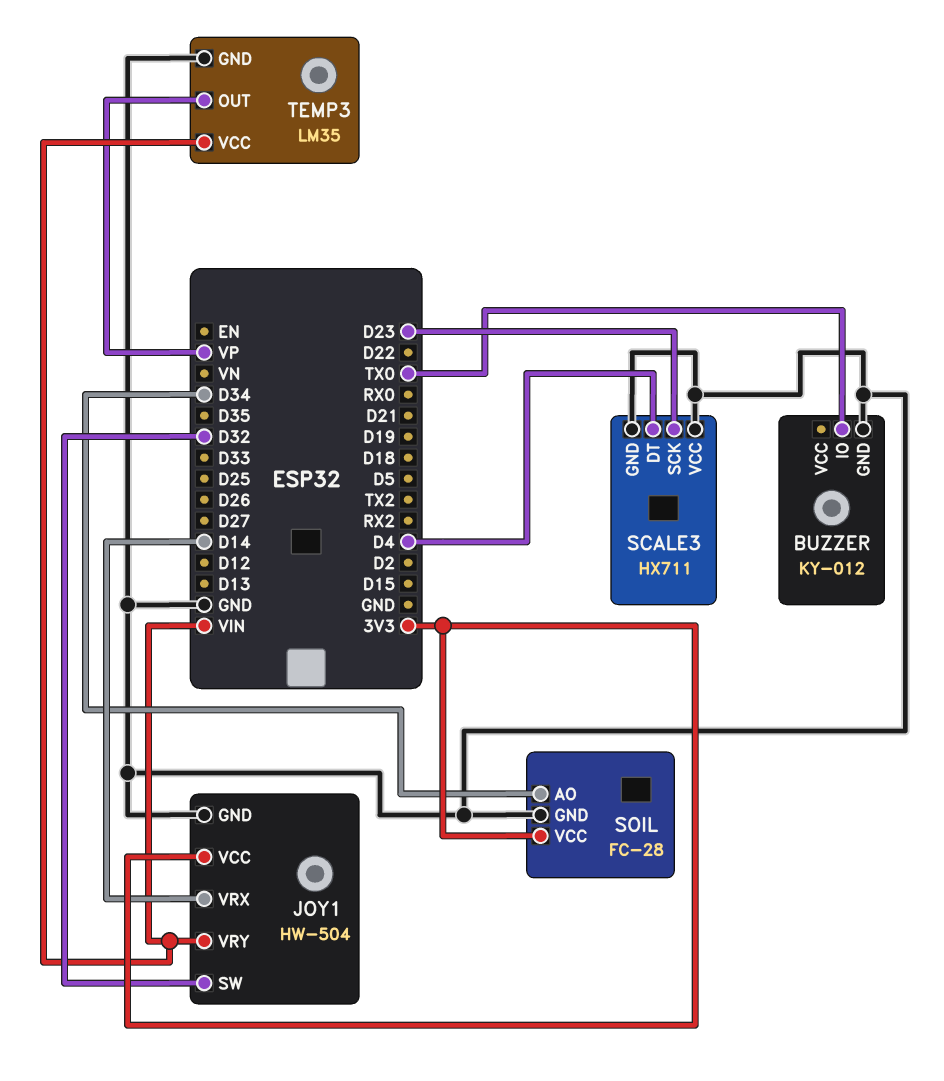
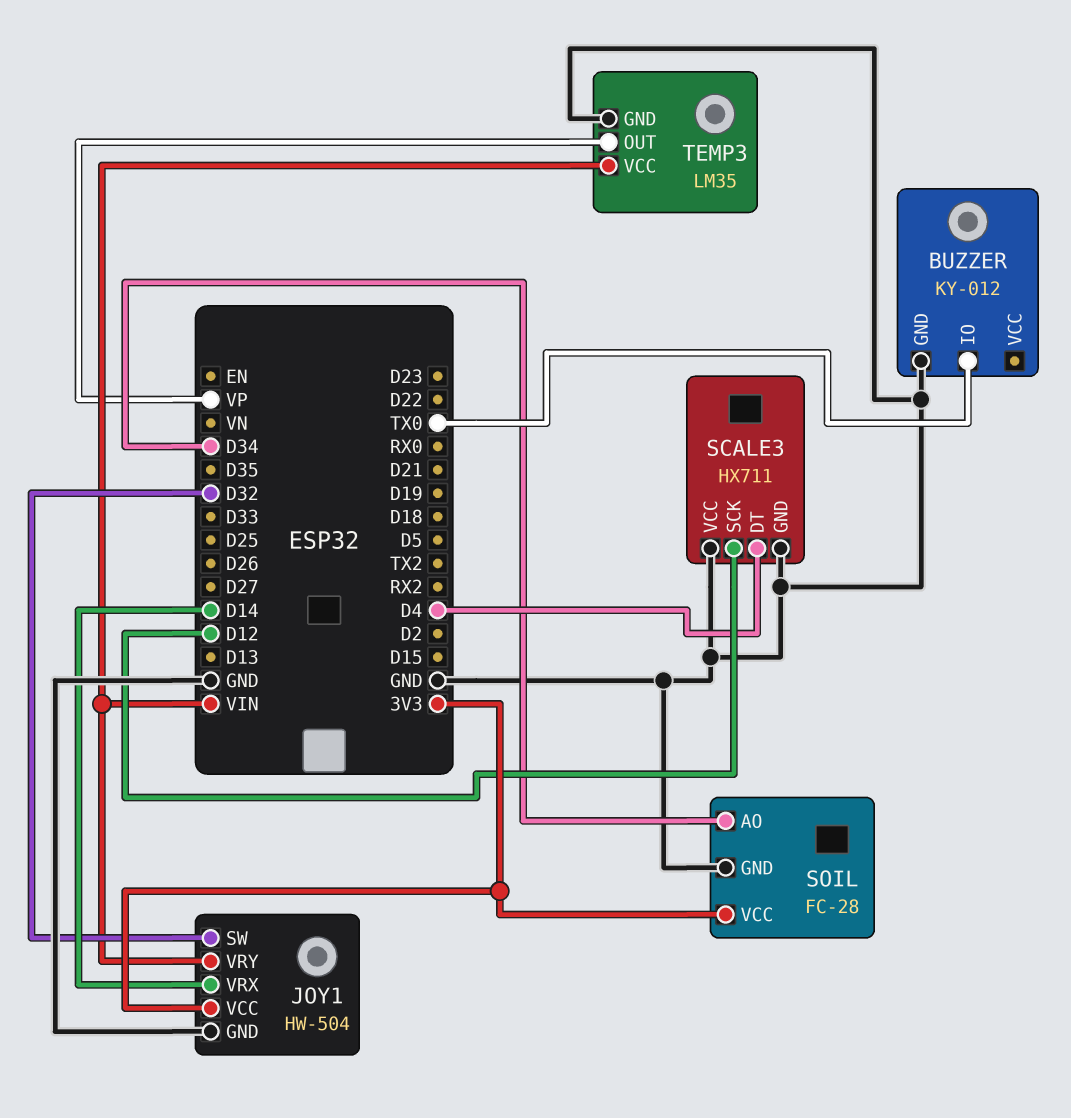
SCALE3 pin SCK: D23 -> D12

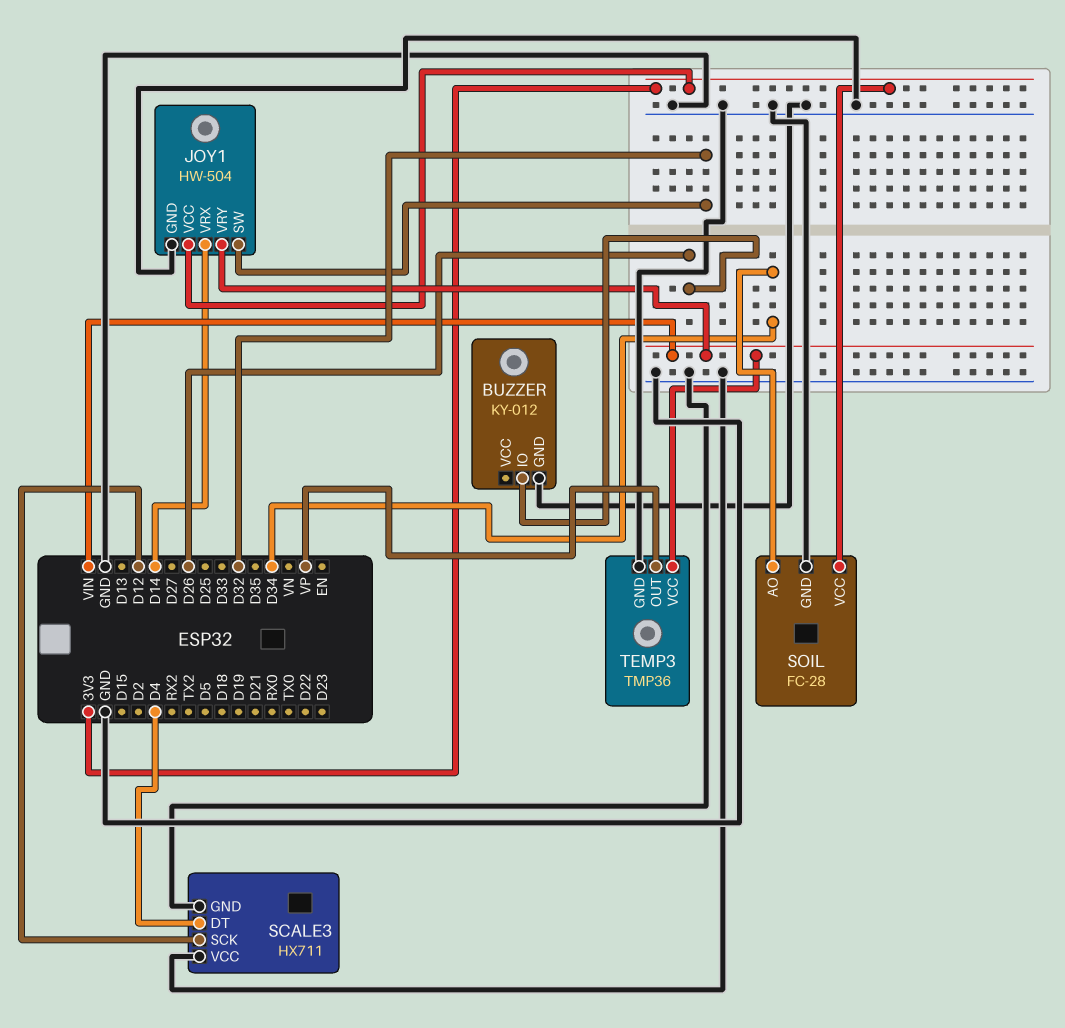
BUZZER pin IO: TX0 -> D26
TEMP3: LM35 -> TMP36

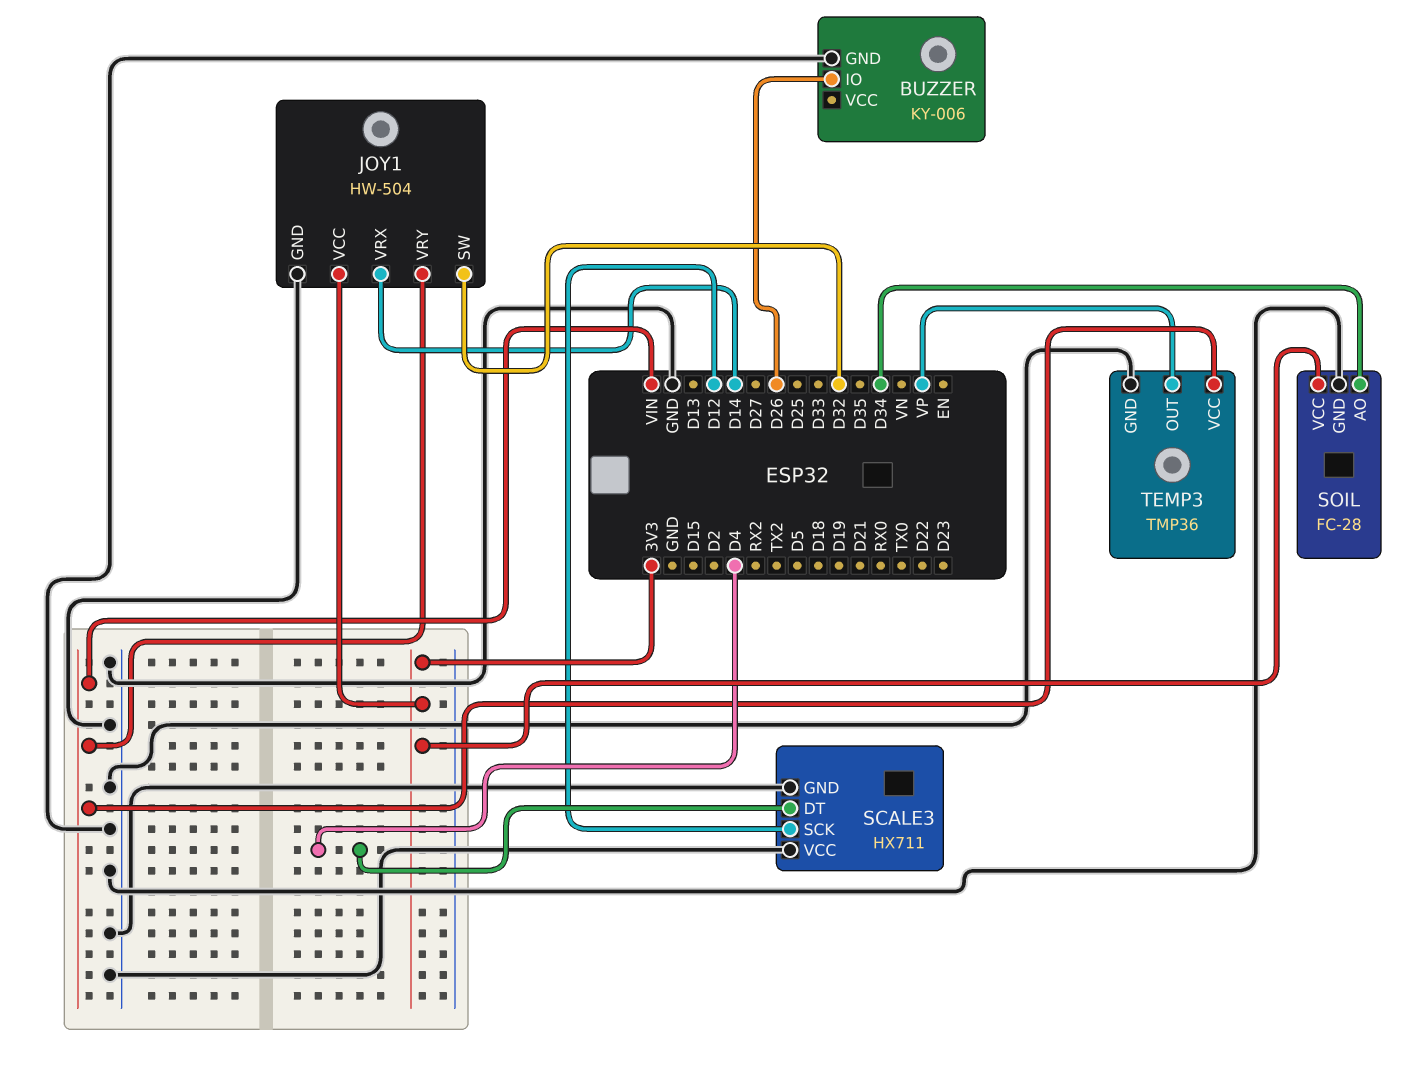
BUZZER: KY-012 -> KY-006

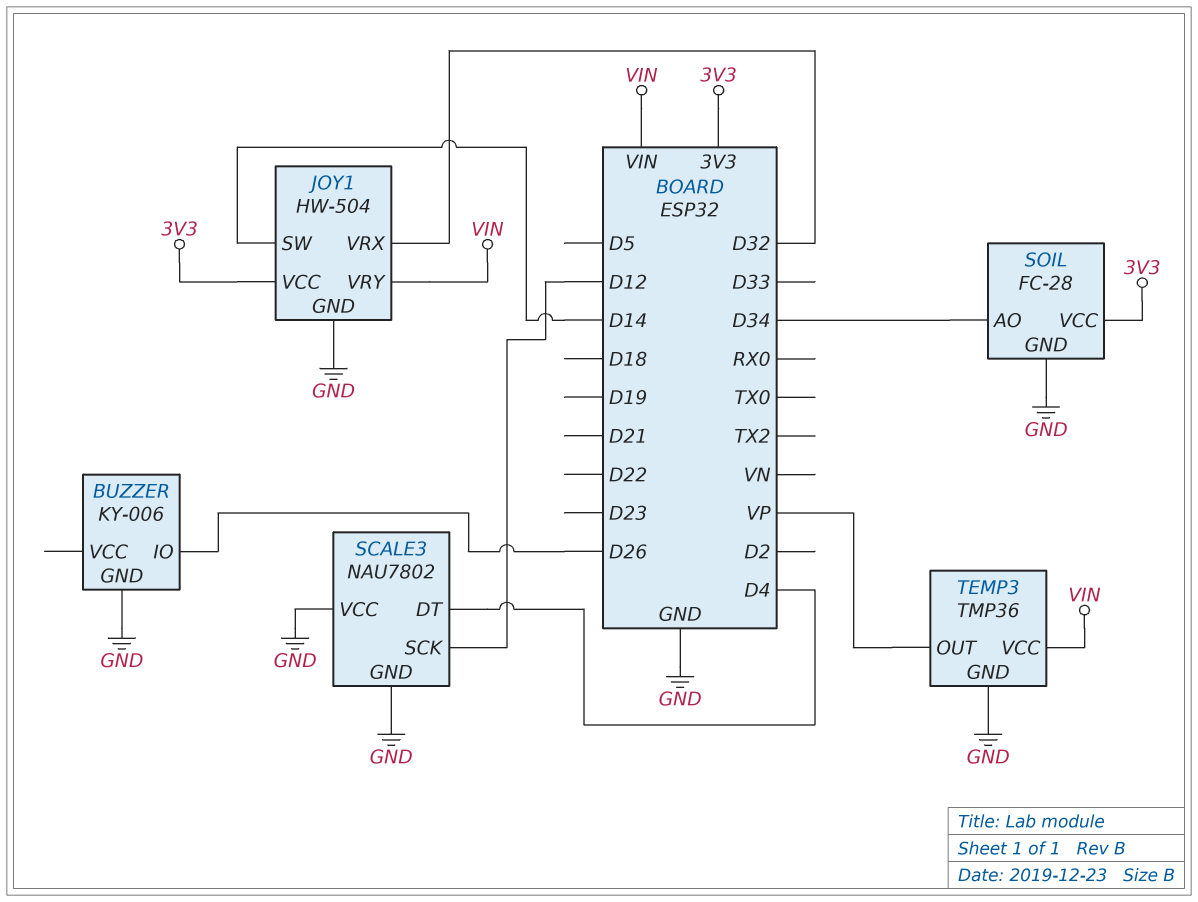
JOY1 pin SW: D32 -> D14
JOY1 pin VRX: D14 -> D32
SCALE3: HX711 -> NAU7802

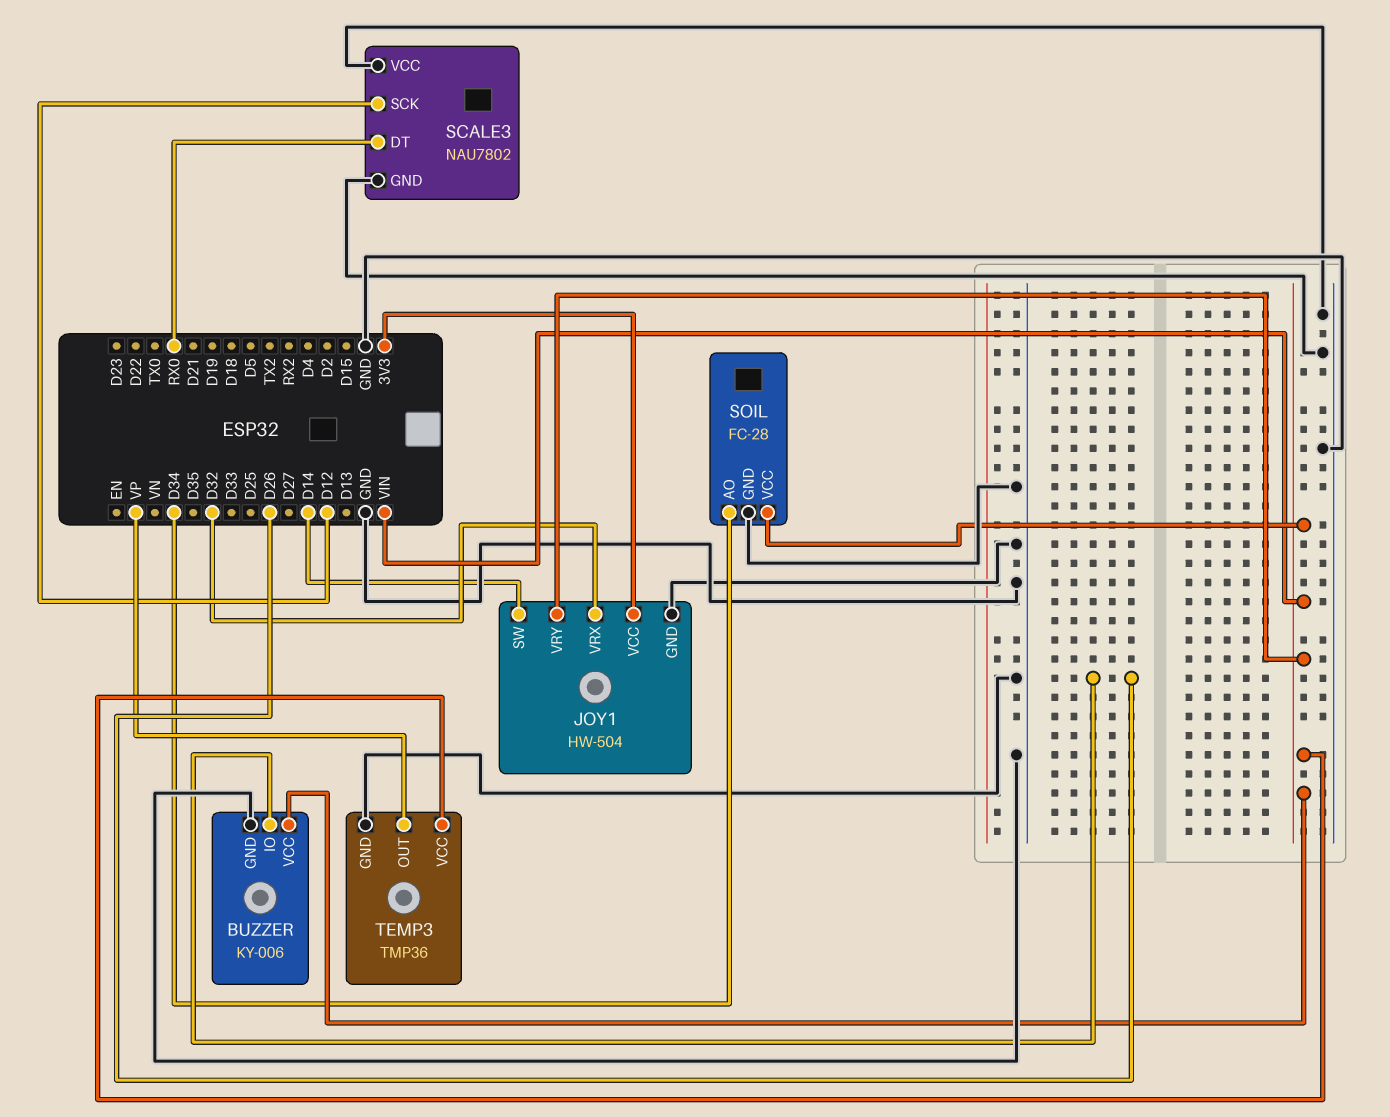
BUZZER pin VCC: none -> VIN
SCALE3 pin DT: D4 -> RX0
SOIL pin VCC: 3V3 -> VIN

